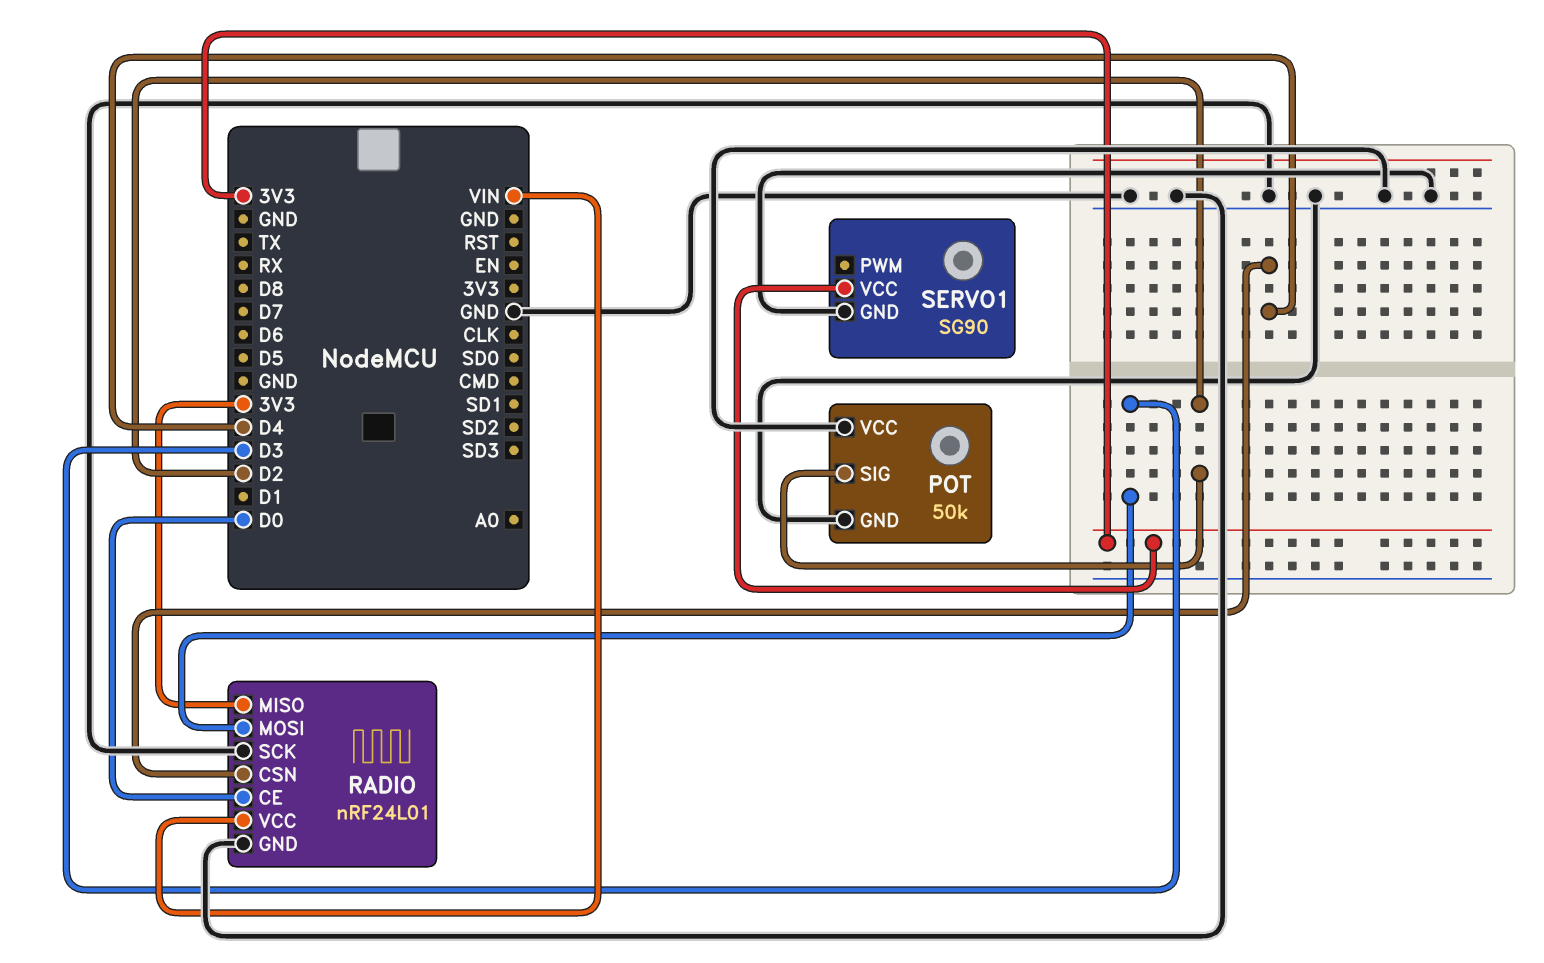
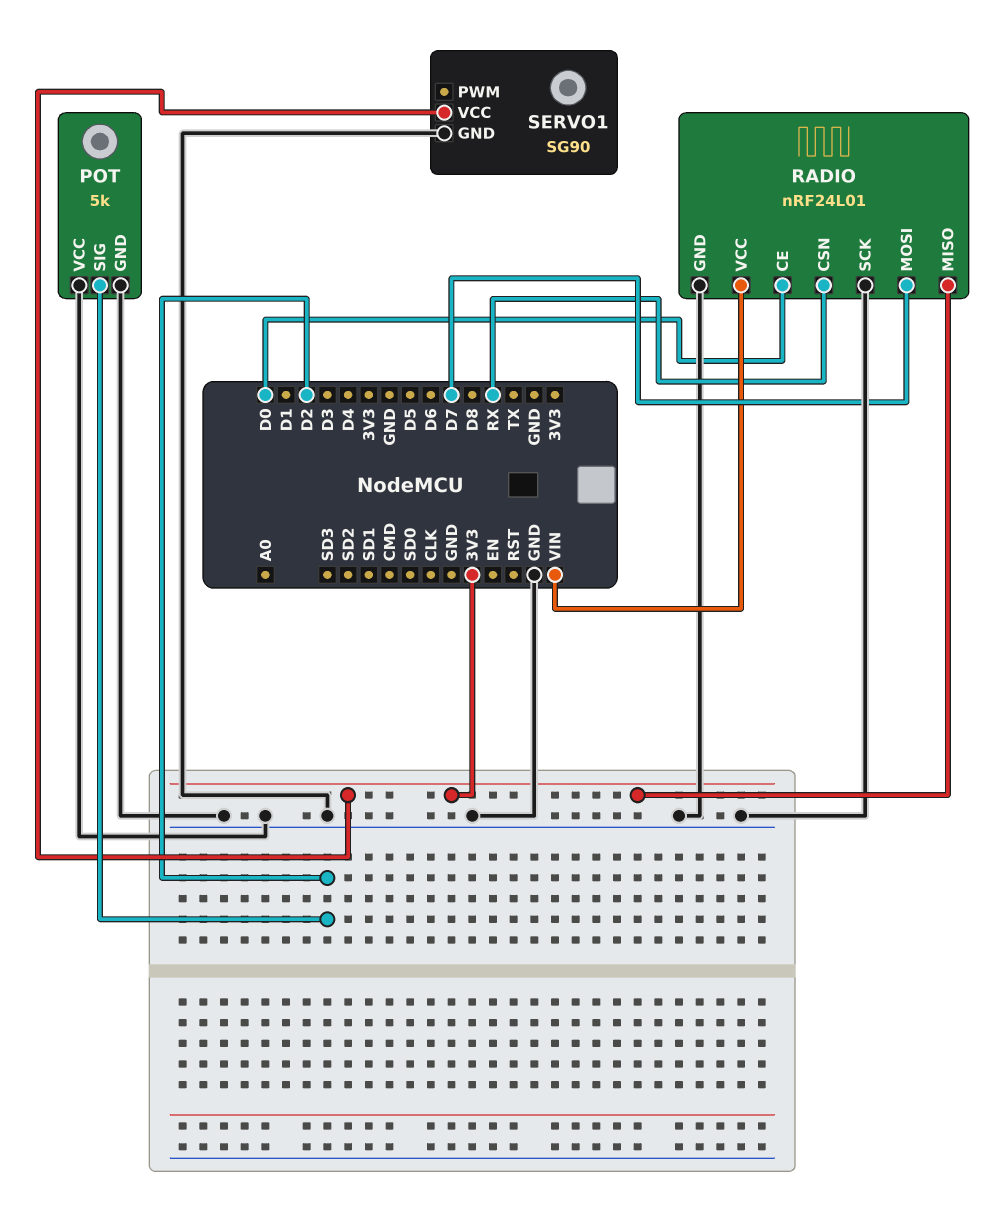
POT: 50k -> 5k
RADIO pin CSN: D4 -> RX
RADIO pin MOSI: D3 -> D7

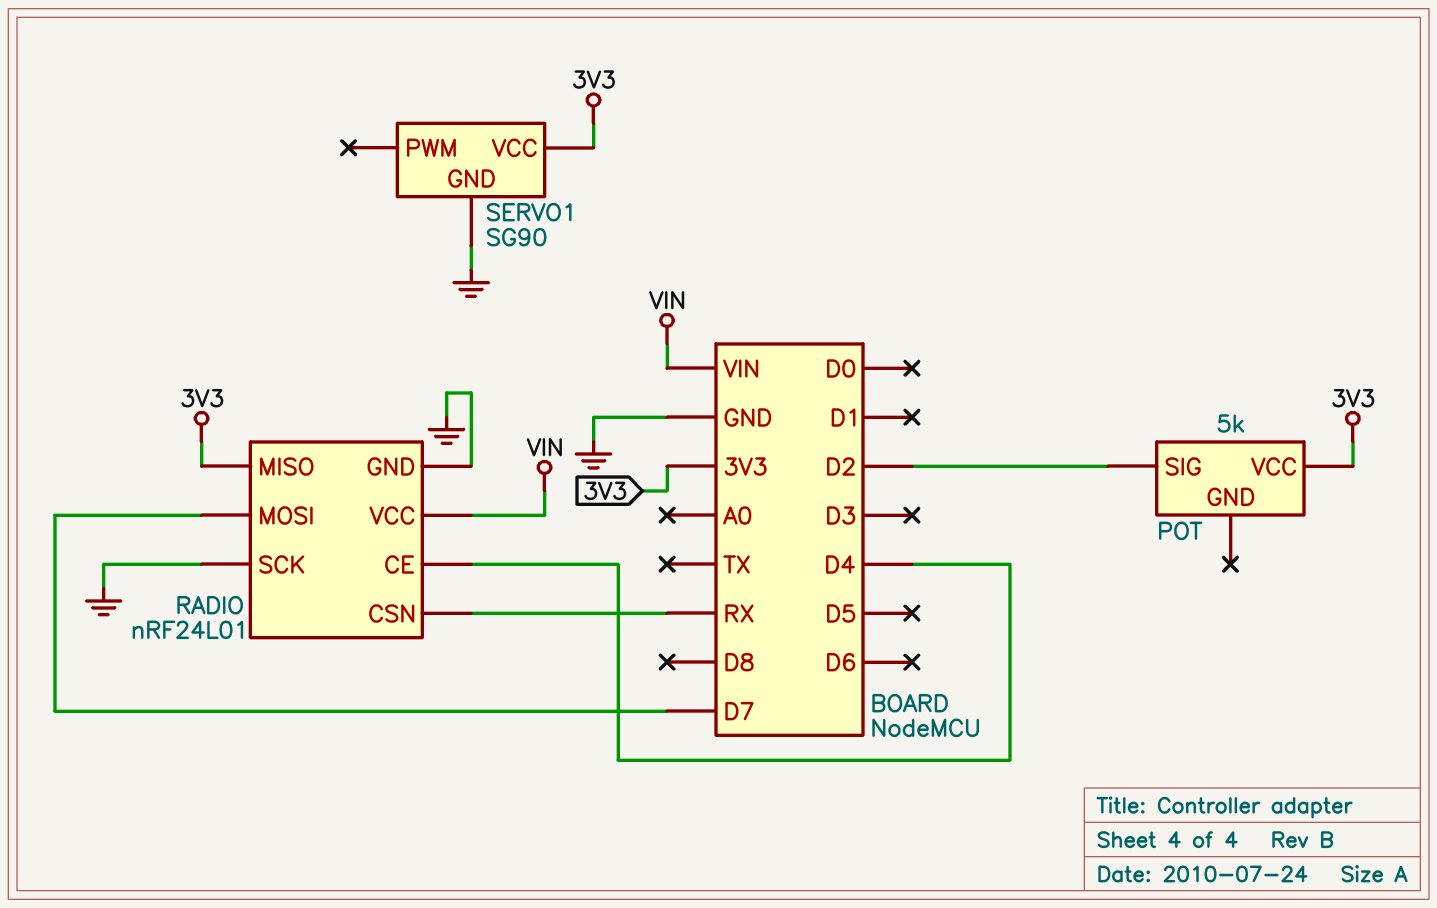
POT pin GND: GND -> none
POT pin VCC: GND -> 3V3
RADIO pin CE: D0 -> D4

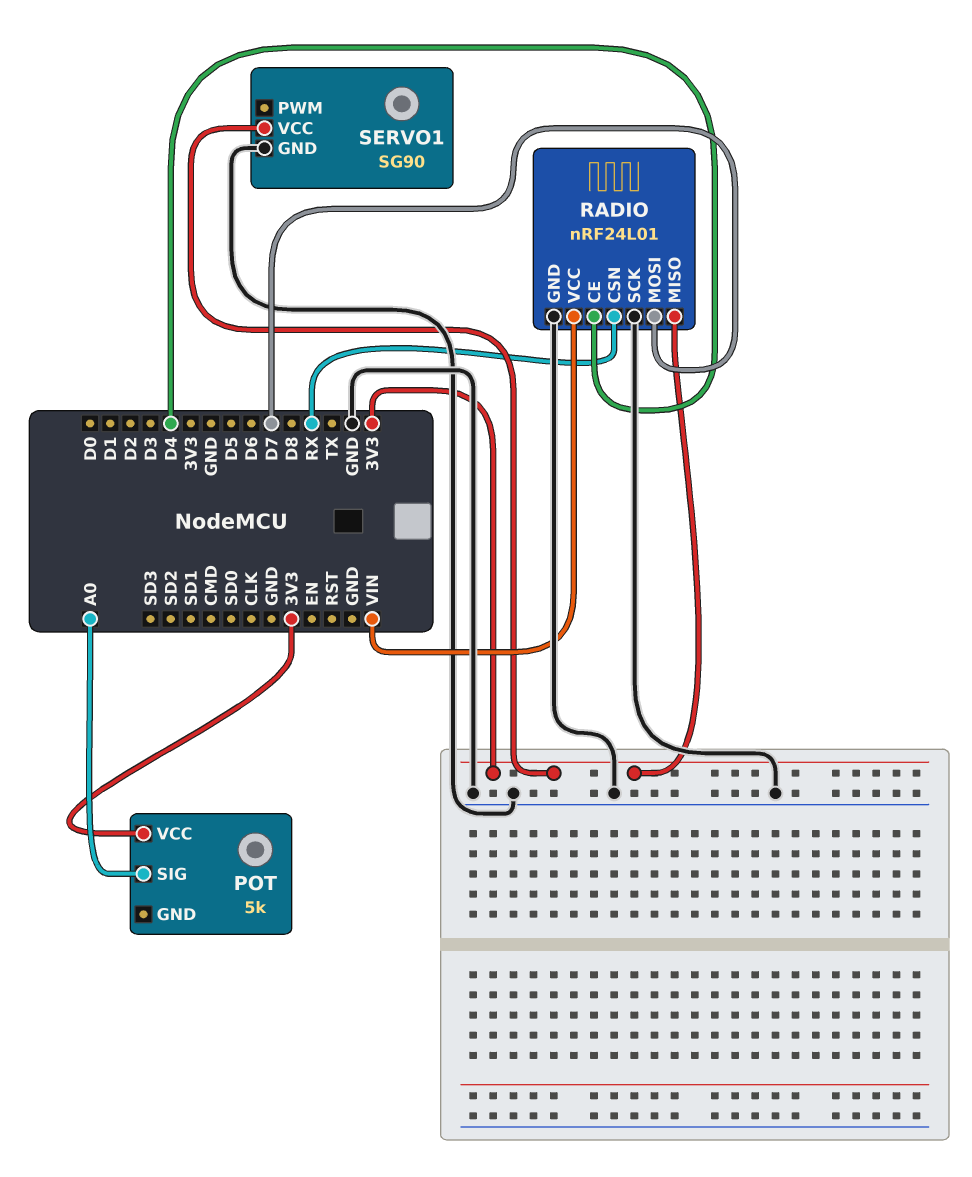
POT pin SIG: D2 -> A0

